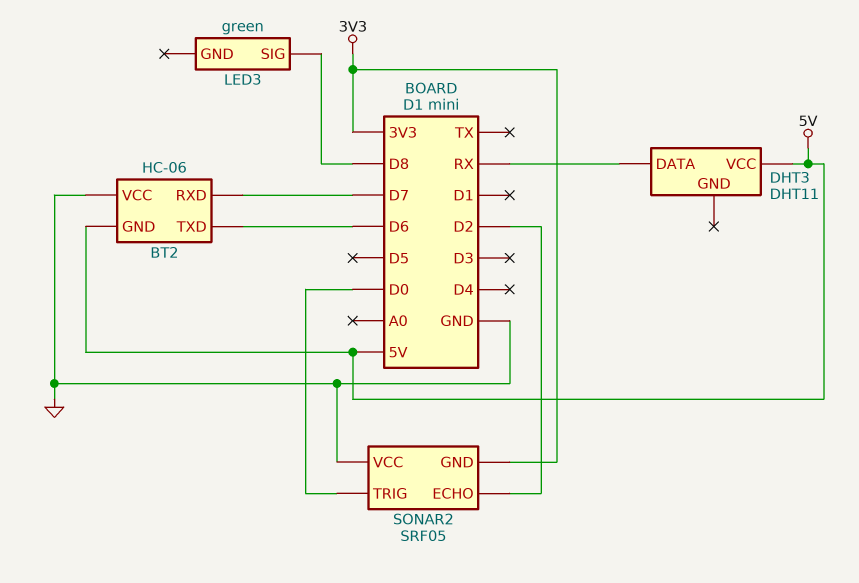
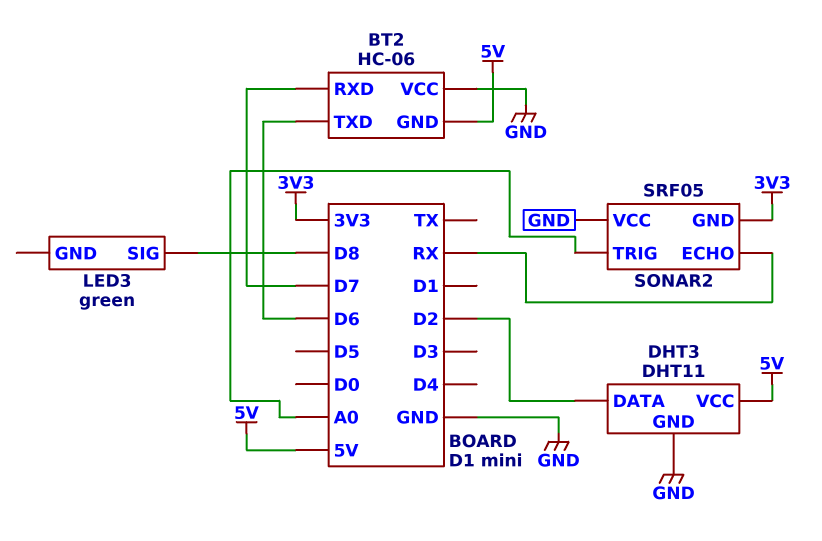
DHT3 pin DATA: RX -> D2
DHT3 pin GND: none -> GND
SONAR2 pin ECHO: D2 -> RX
SONAR2 pin TRIG: D0 -> A0

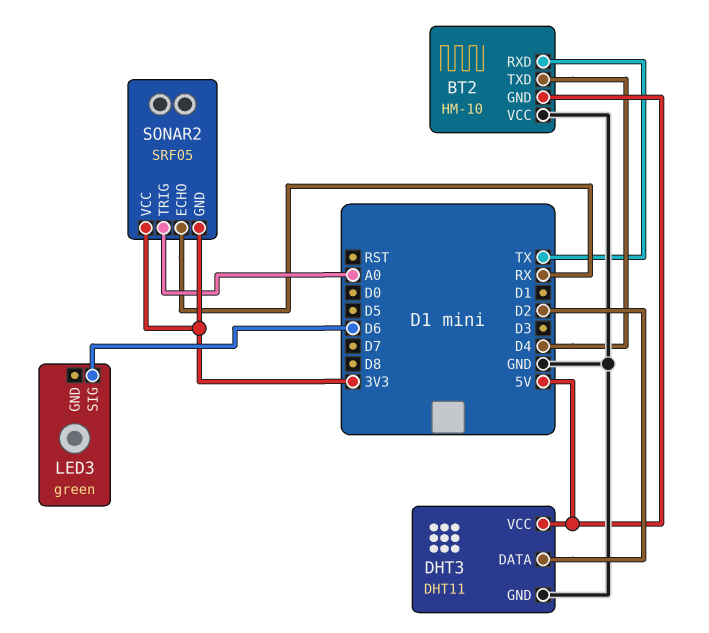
BT2: HC-06 -> HM-10
BT2 pin RXD: D7 -> TX
BT2 pin TXD: D6 -> D4
LED3 pin SIG: D8 -> D6
SONAR2 pin VCC: GND -> 3V3

